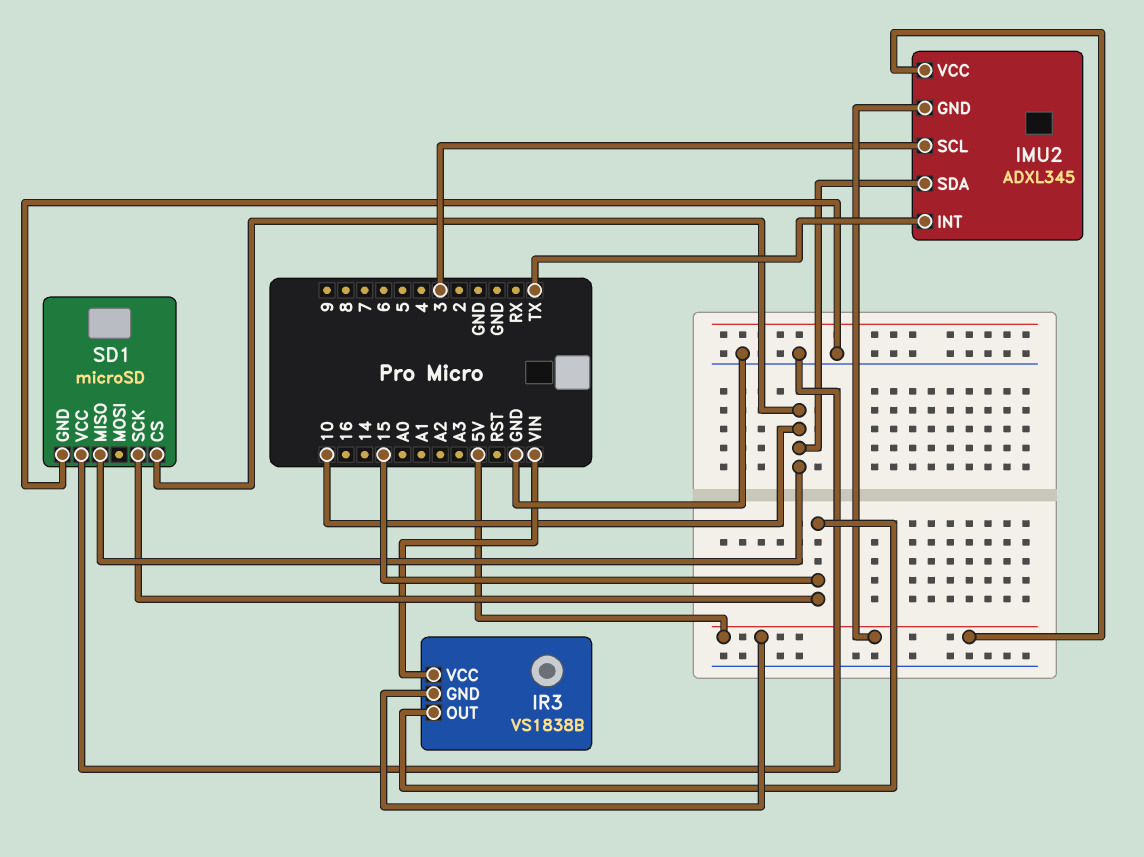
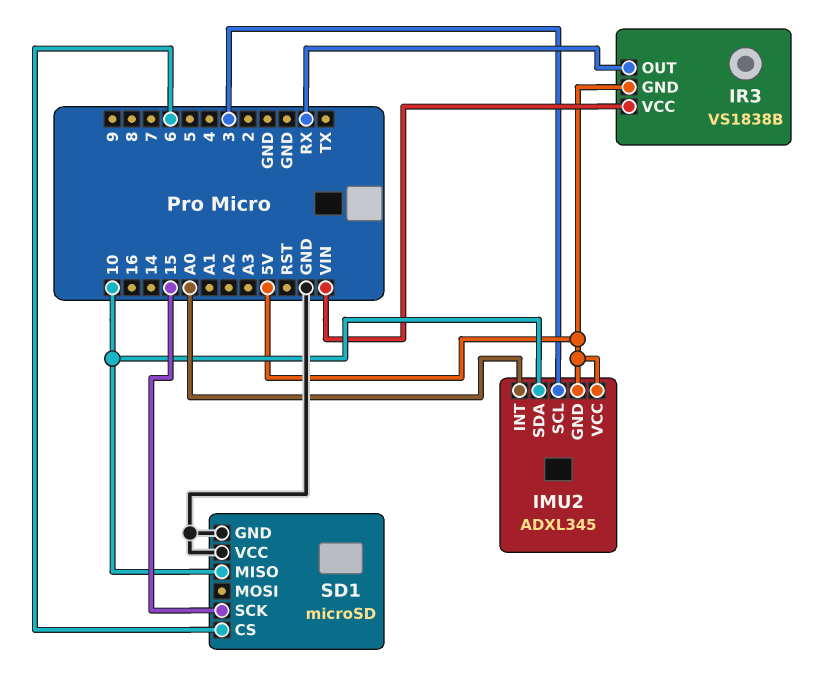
IMU2 pin INT: TX -> A0
IR3 pin OUT: 15 -> RX
SD1 pin CS: 10 -> 6

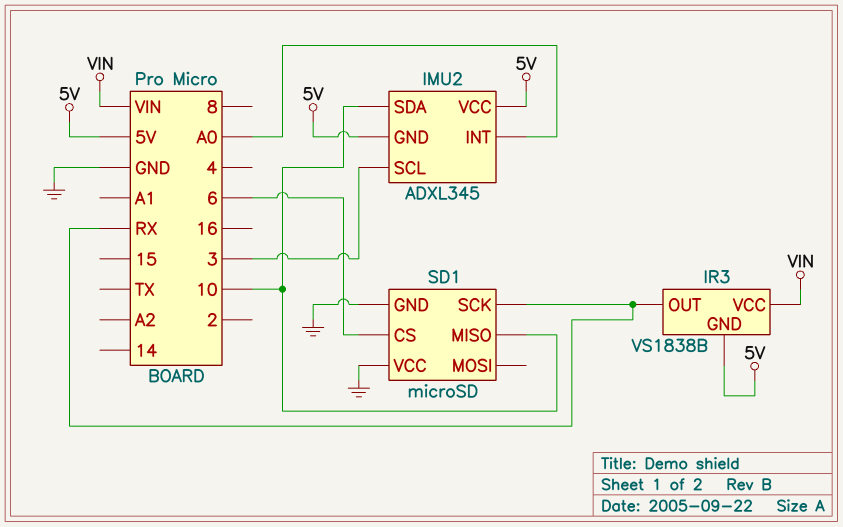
SD1 pin SCK: 15 -> RX

